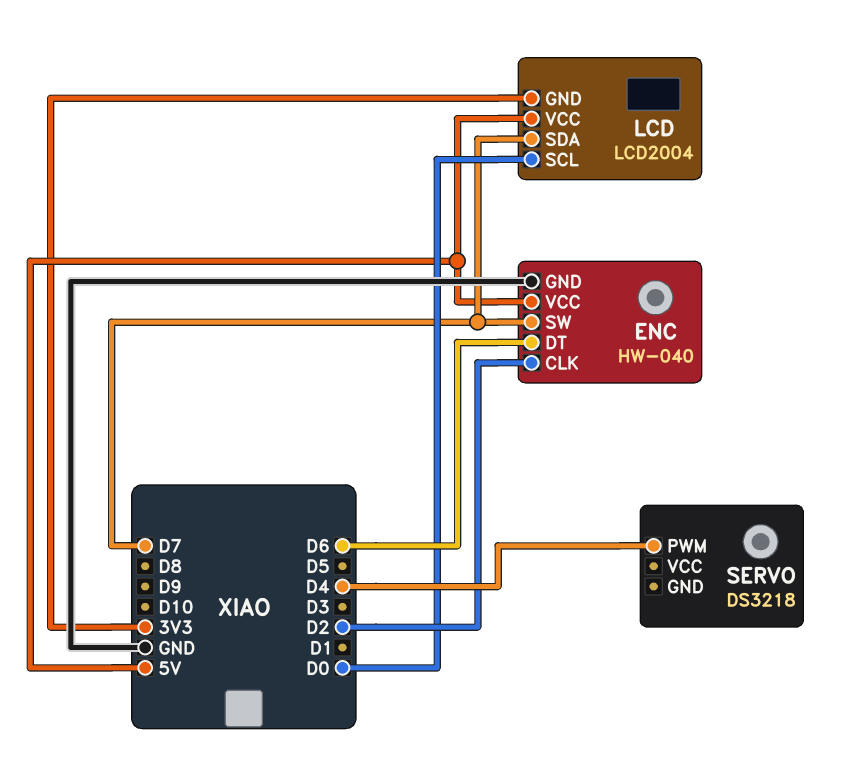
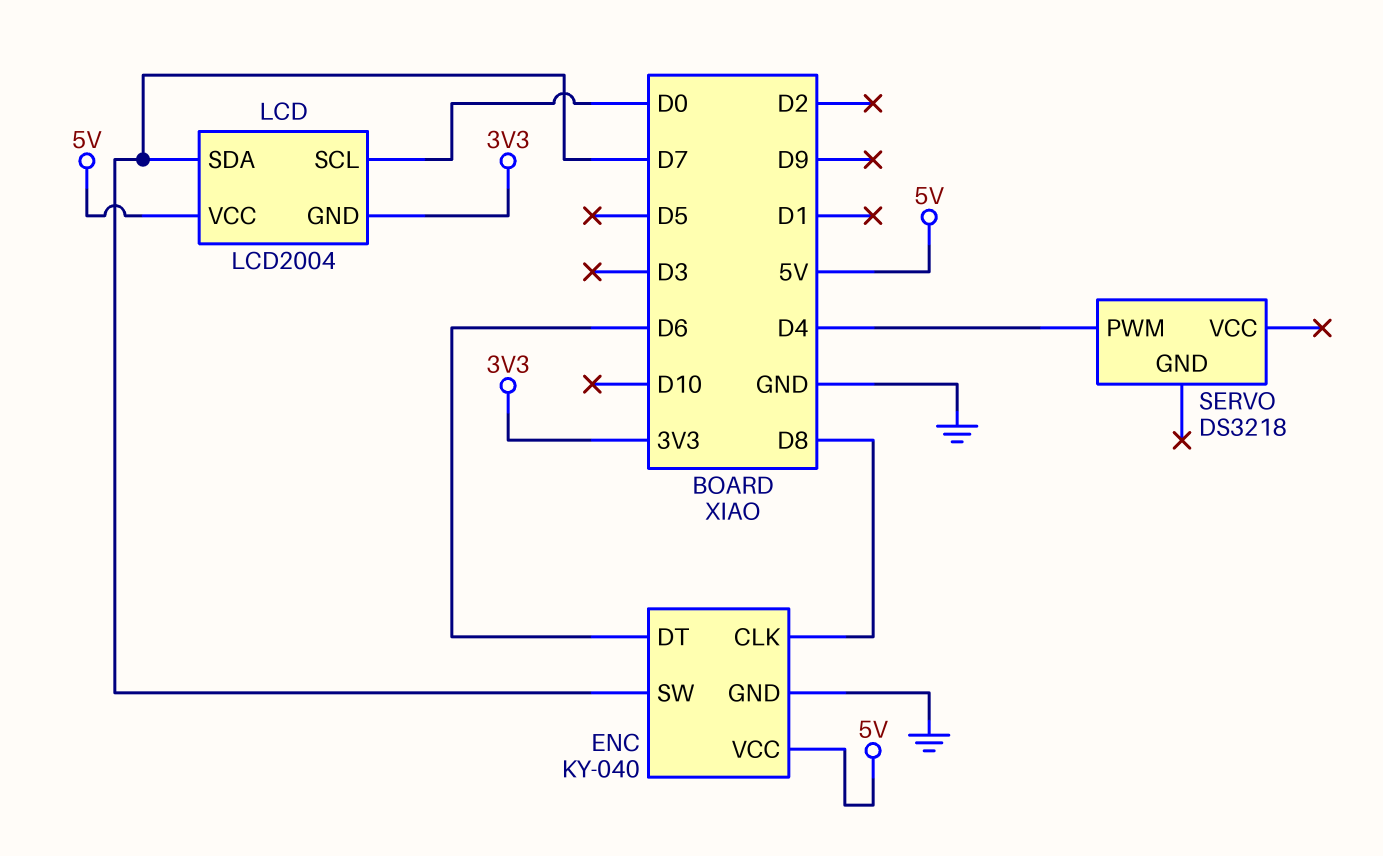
ENC: HW-040 -> KY-040
ENC pin CLK: D2 -> D8

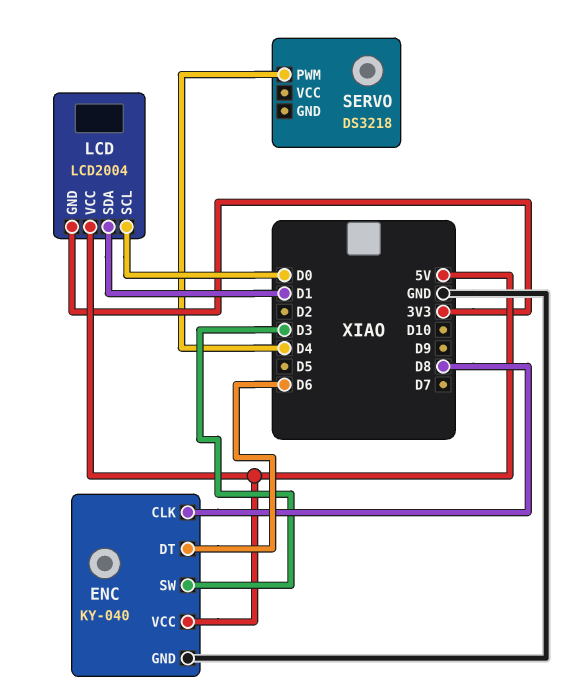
ENC pin SW: D7 -> D3
LCD pin SDA: D7 -> D1

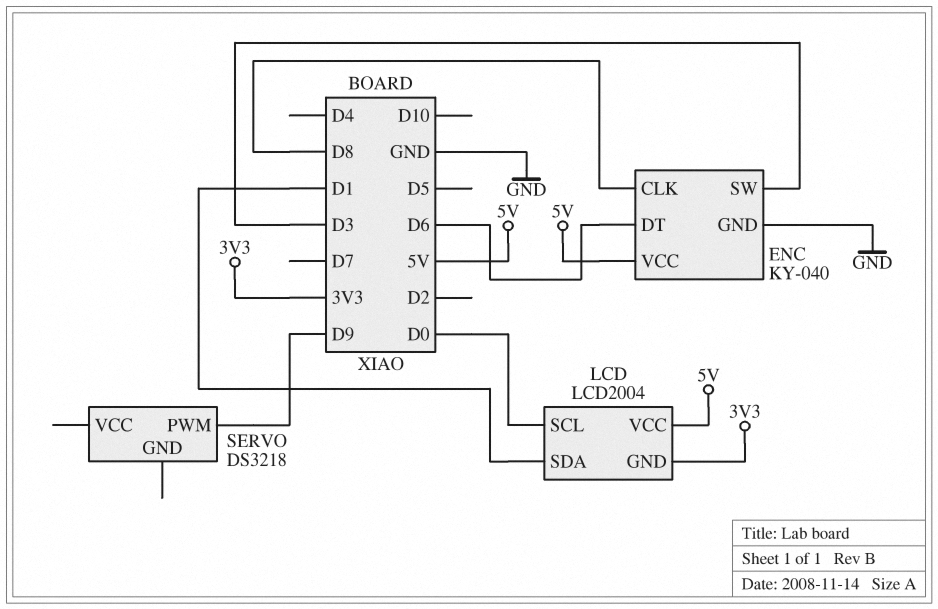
SERVO pin PWM: D4 -> D9

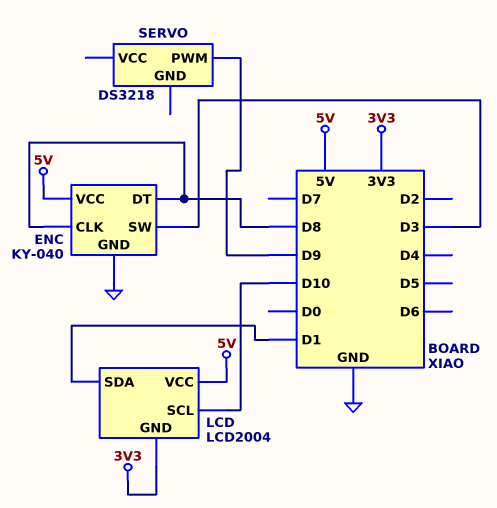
ENC pin DT: D6 -> D8
LCD pin SCL: D0 -> D10

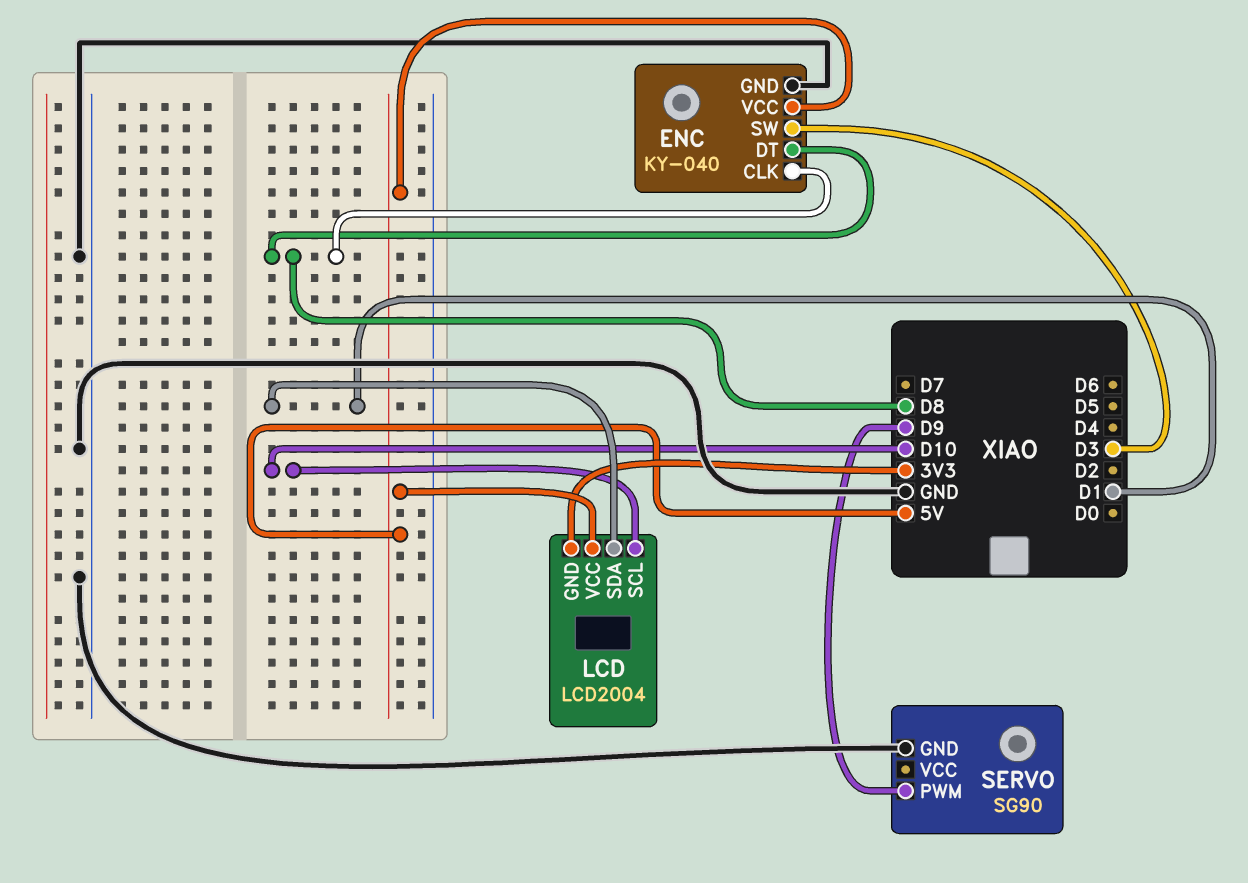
SERVO: DS3218 -> SG90
SERVO pin GND: none -> GND

